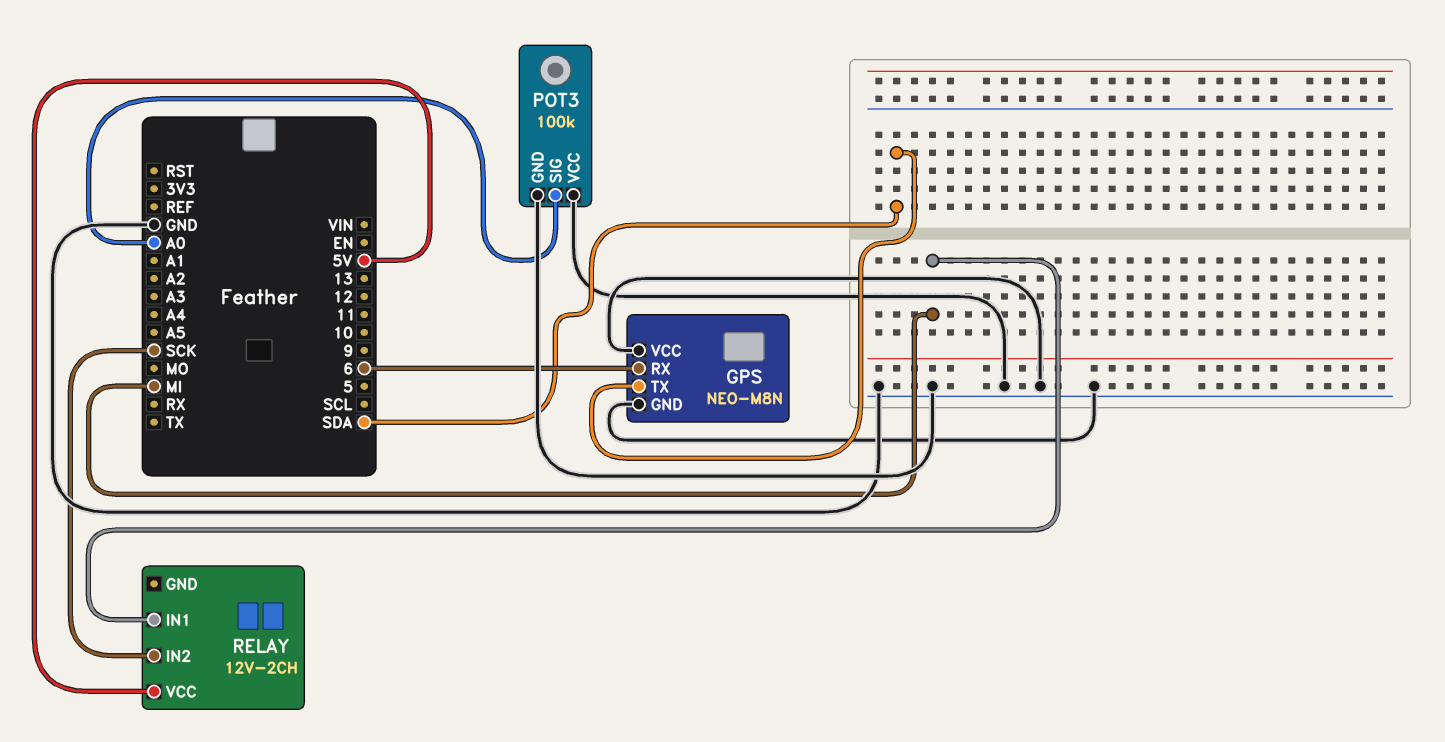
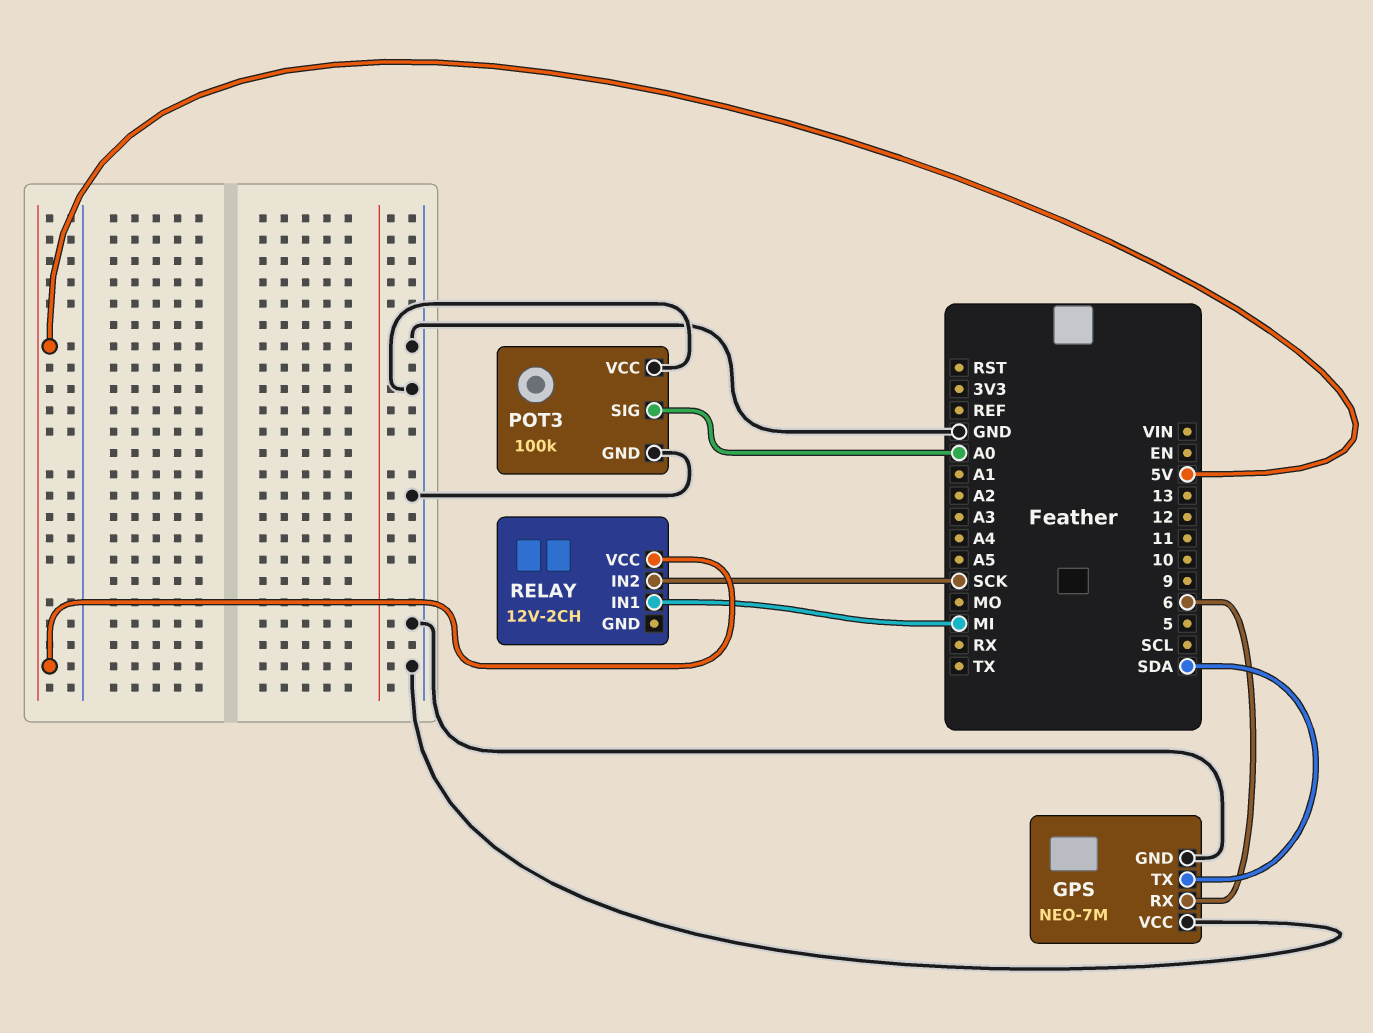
GPS: NEO-M8N -> NEO-7M

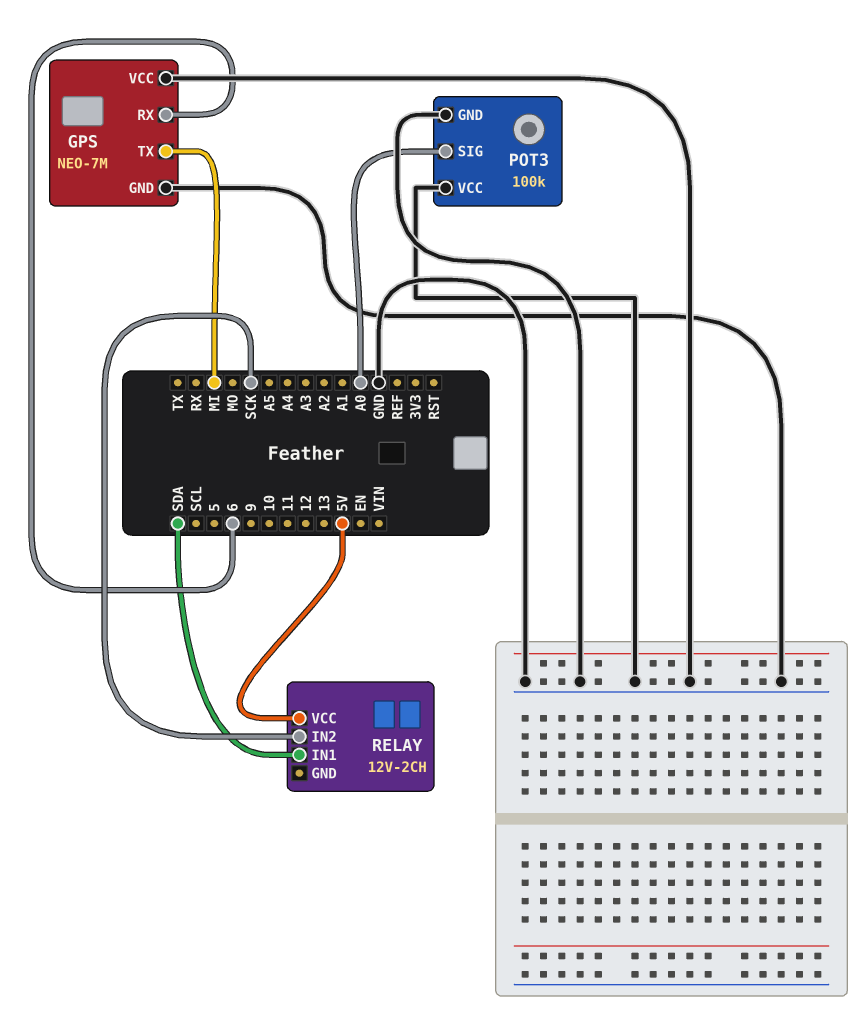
GPS pin TX: SDA -> MI
RELAY pin IN1: MI -> SDA

